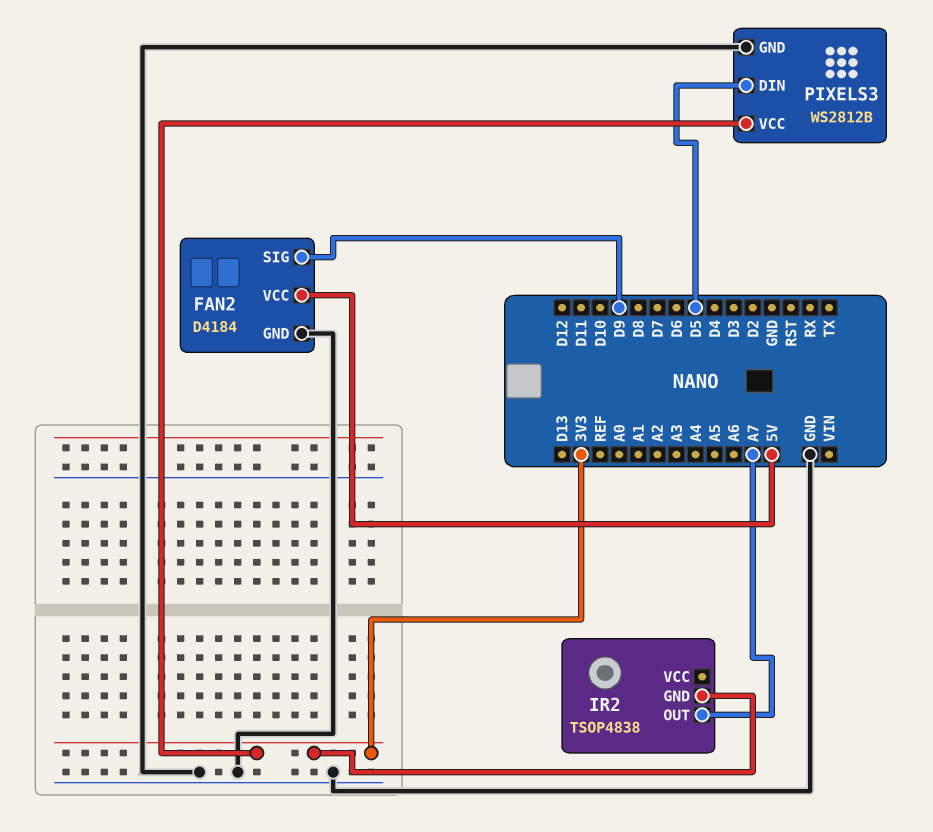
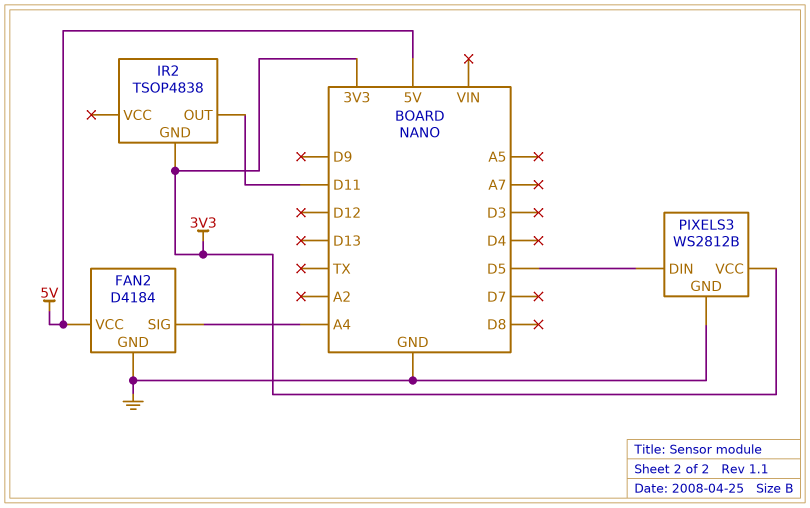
FAN2 pin SIG: D9 -> A4
IR2 pin OUT: A7 -> D11

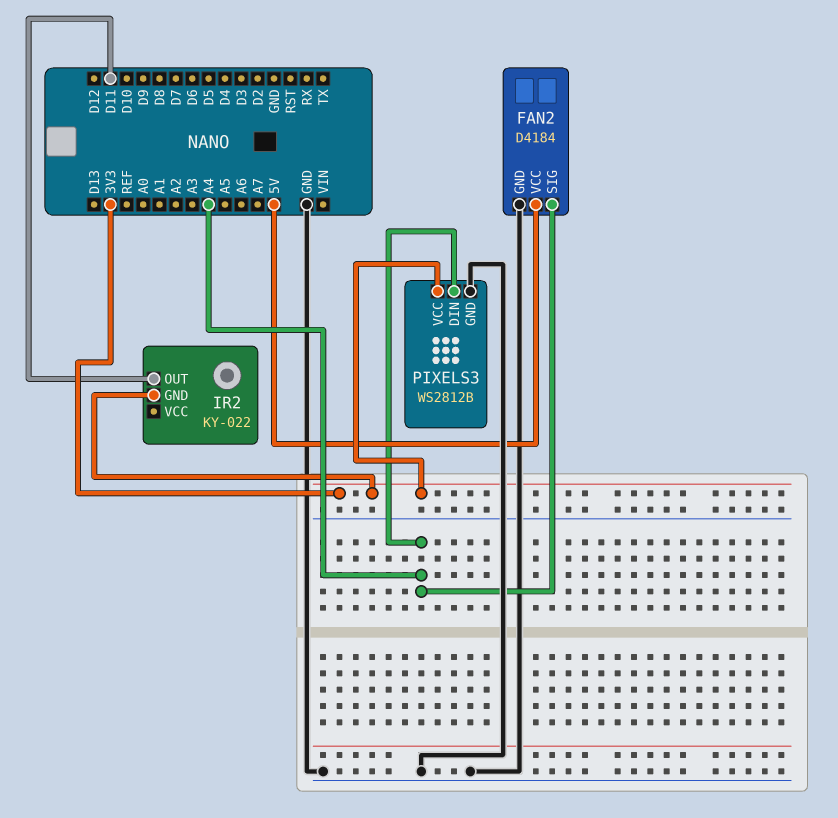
IR2: TSOP4838 -> KY-022
PIXELS3 pin DIN: D5 -> A4

